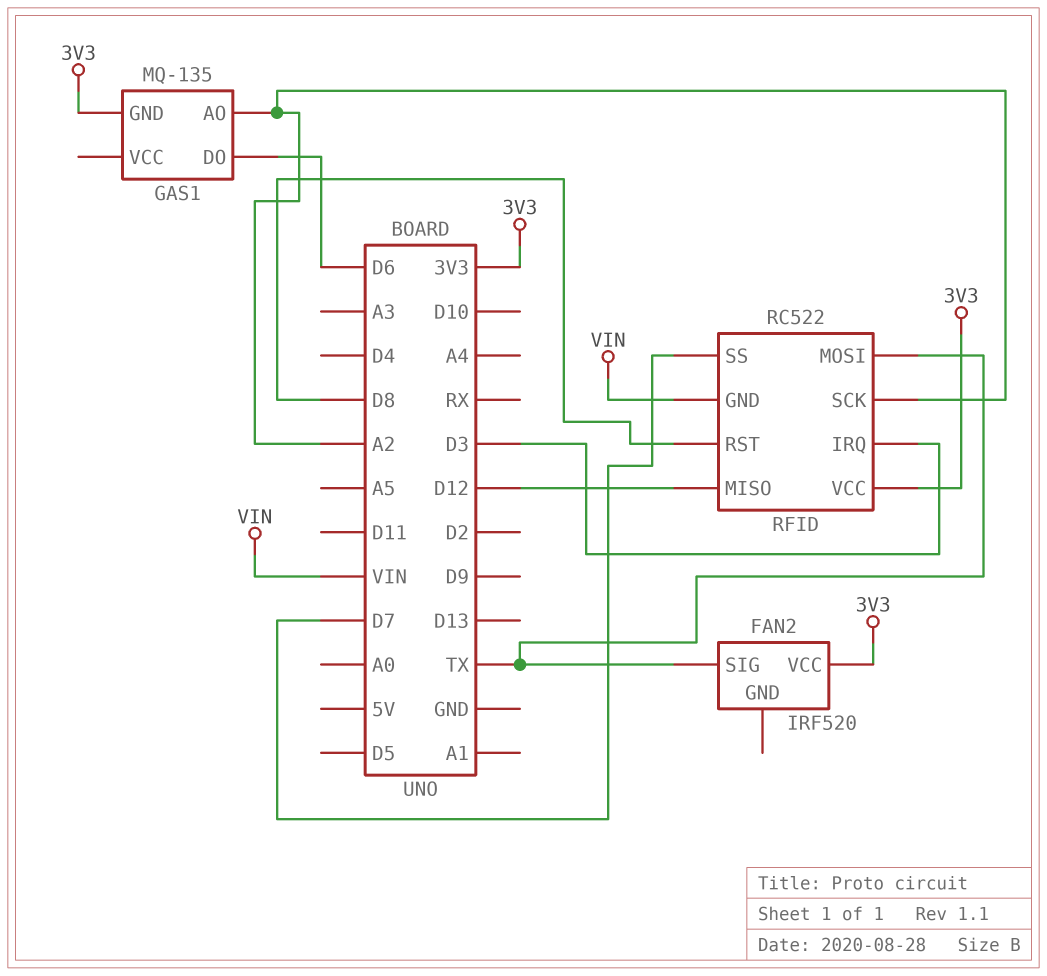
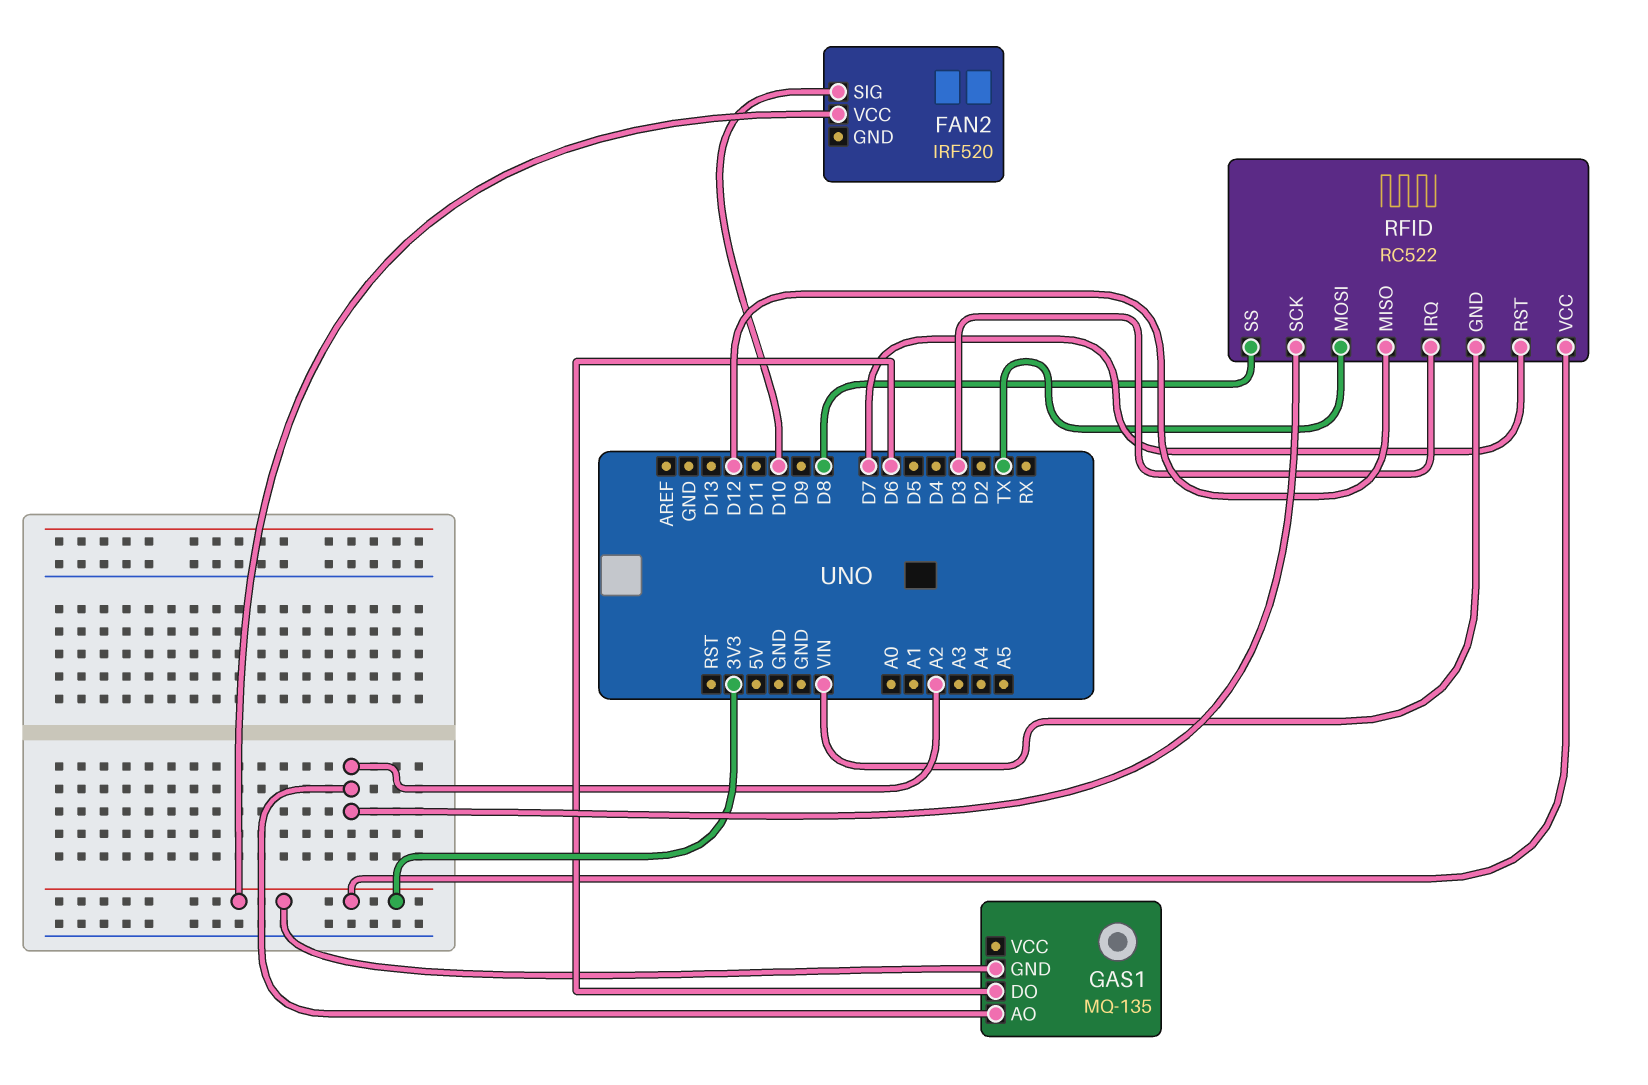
FAN2 pin SIG: TX -> D10
RFID pin RST: D8 -> D7
RFID pin SS: D7 -> D8

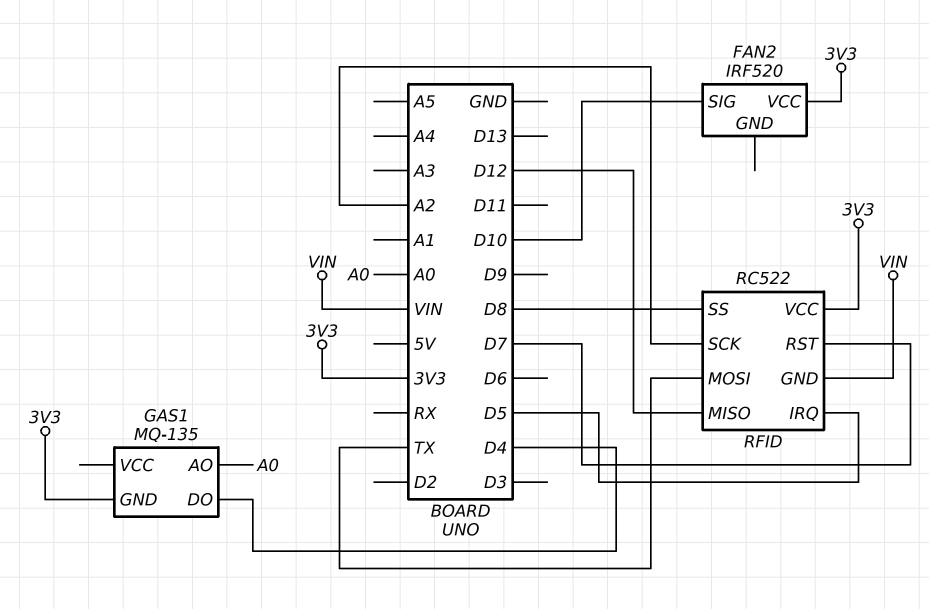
GAS1 pin AO: A2 -> A0
GAS1 pin DO: D6 -> D4
RFID pin IRQ: D3 -> D5

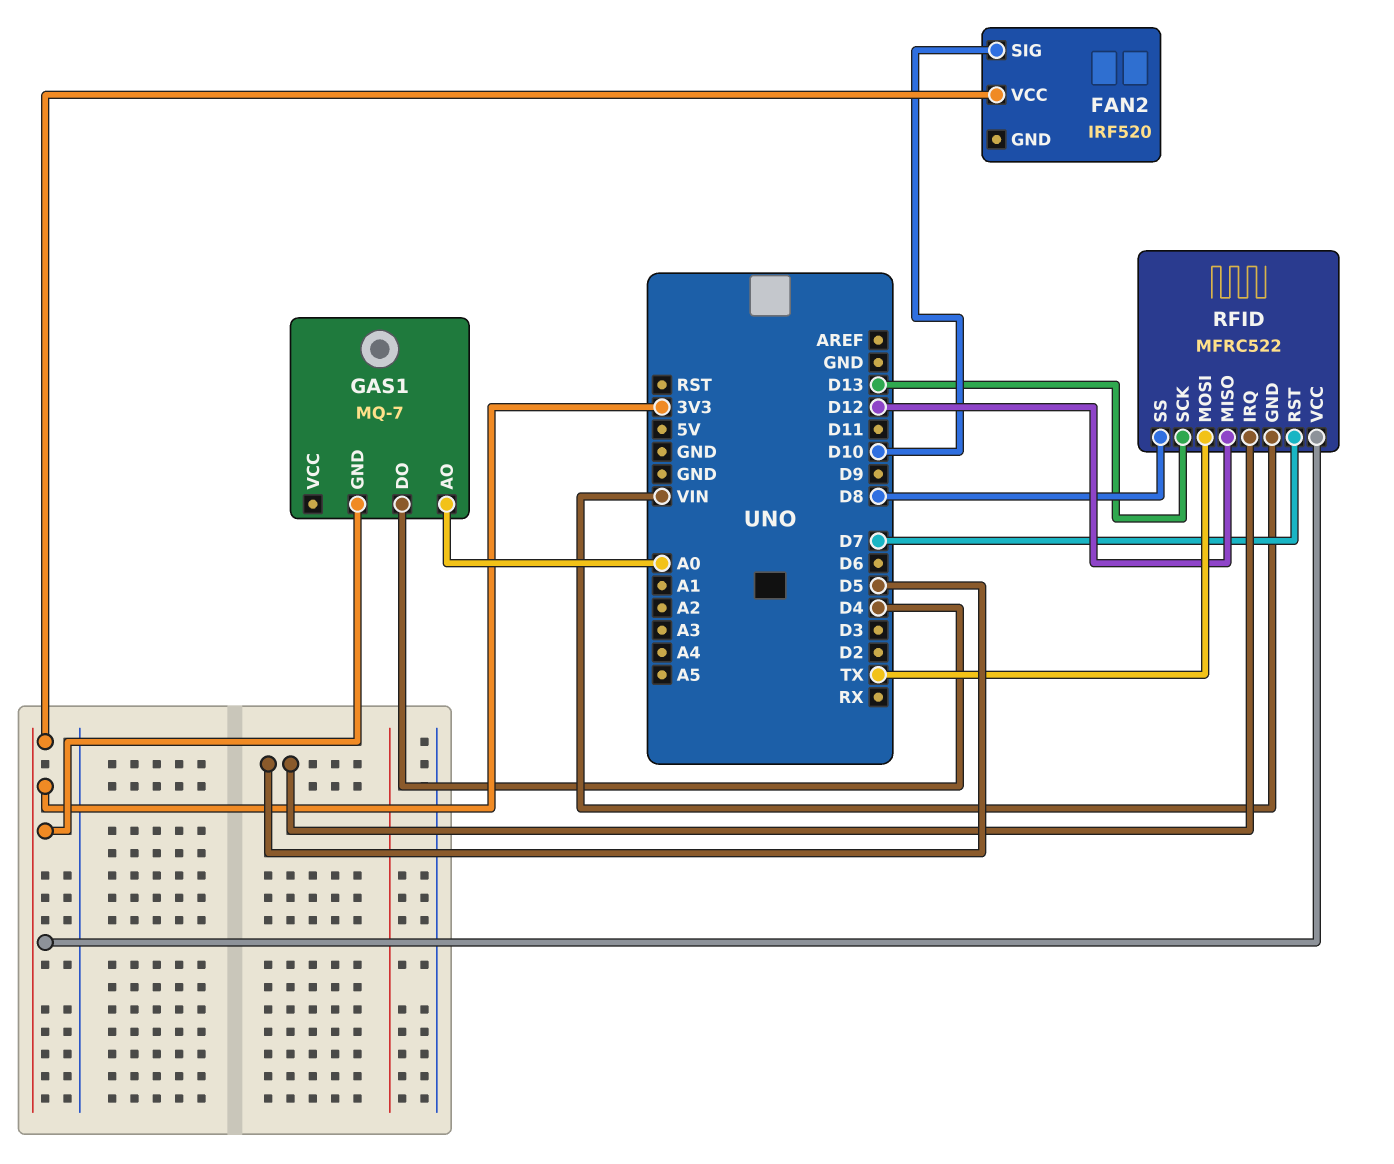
GAS1: MQ-135 -> MQ-7
RFID: RC522 -> MFRC522
RFID pin SCK: A2 -> D13

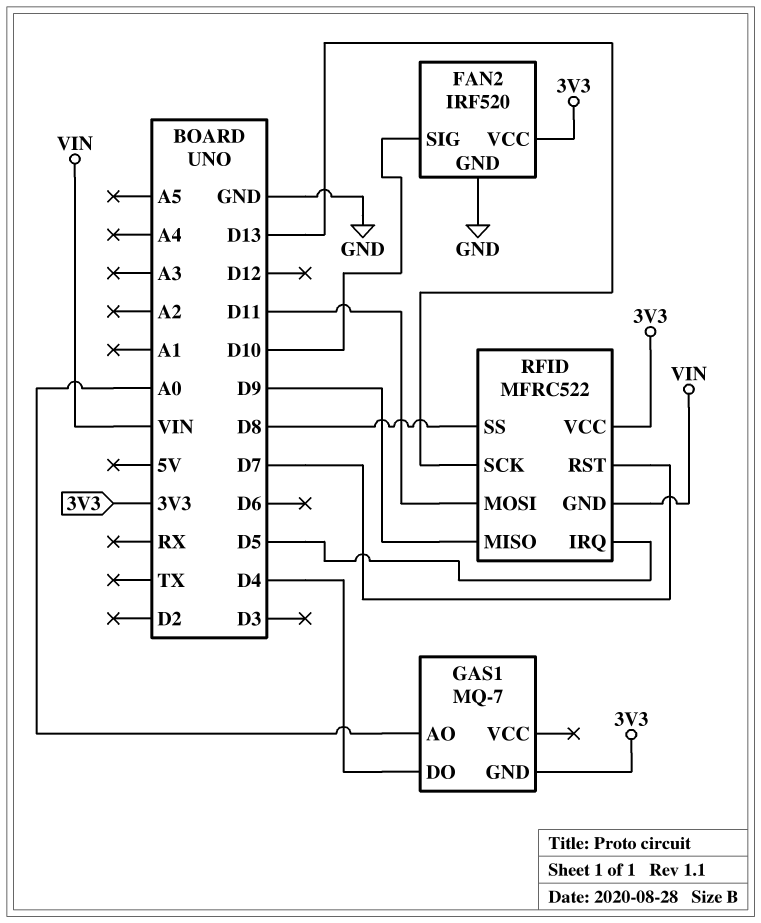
FAN2 pin GND: none -> GND
RFID pin MISO: D12 -> D9
RFID pin MOSI: TX -> D11

